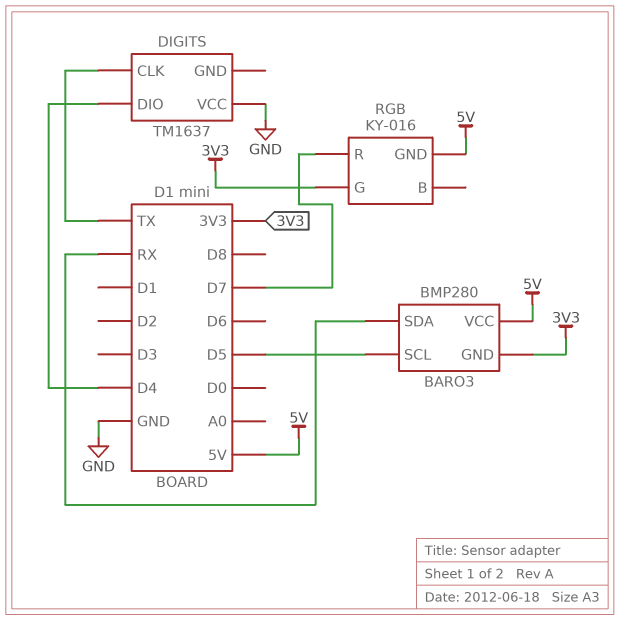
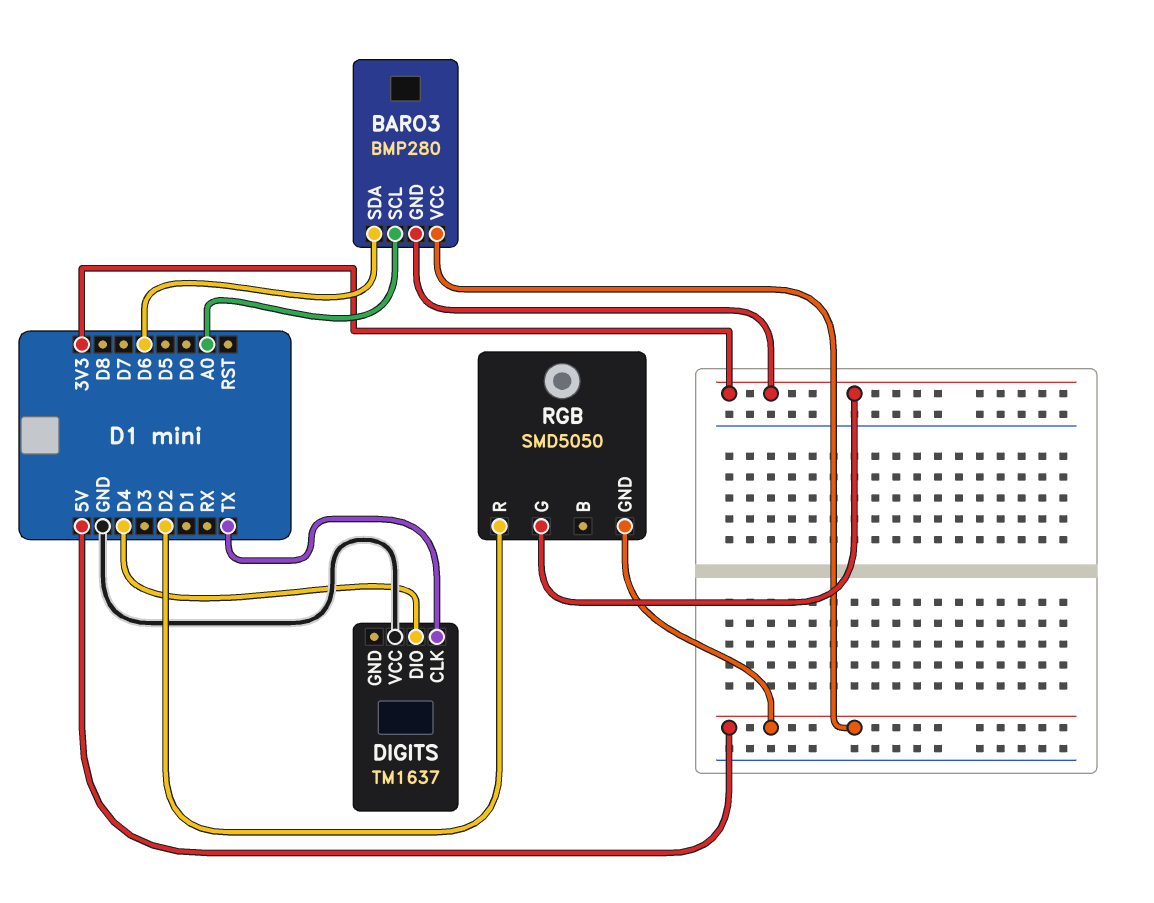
BARO3 pin SCL: D5 -> A0
BARO3 pin SDA: RX -> D6
RGB: KY-016 -> SMD5050
RGB pin R: D7 -> D2

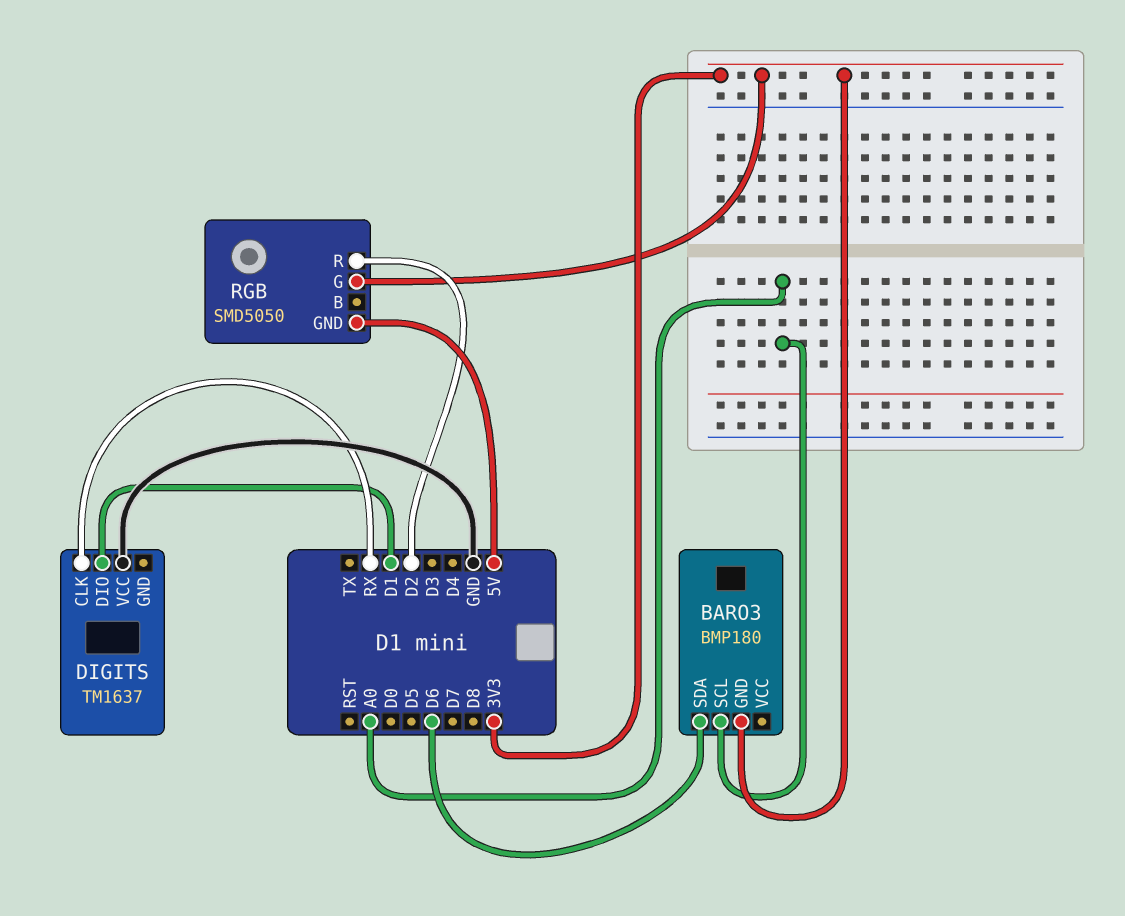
BARO3: BMP280 -> BMP180
BARO3 pin VCC: 5V -> none
DIGITS pin CLK: TX -> RX
DIGITS pin DIO: D4 -> D1

